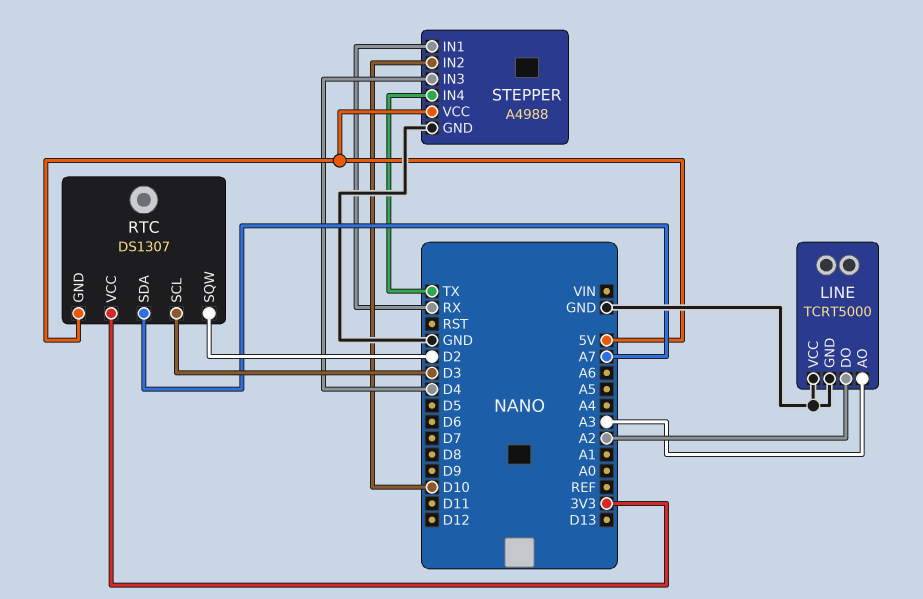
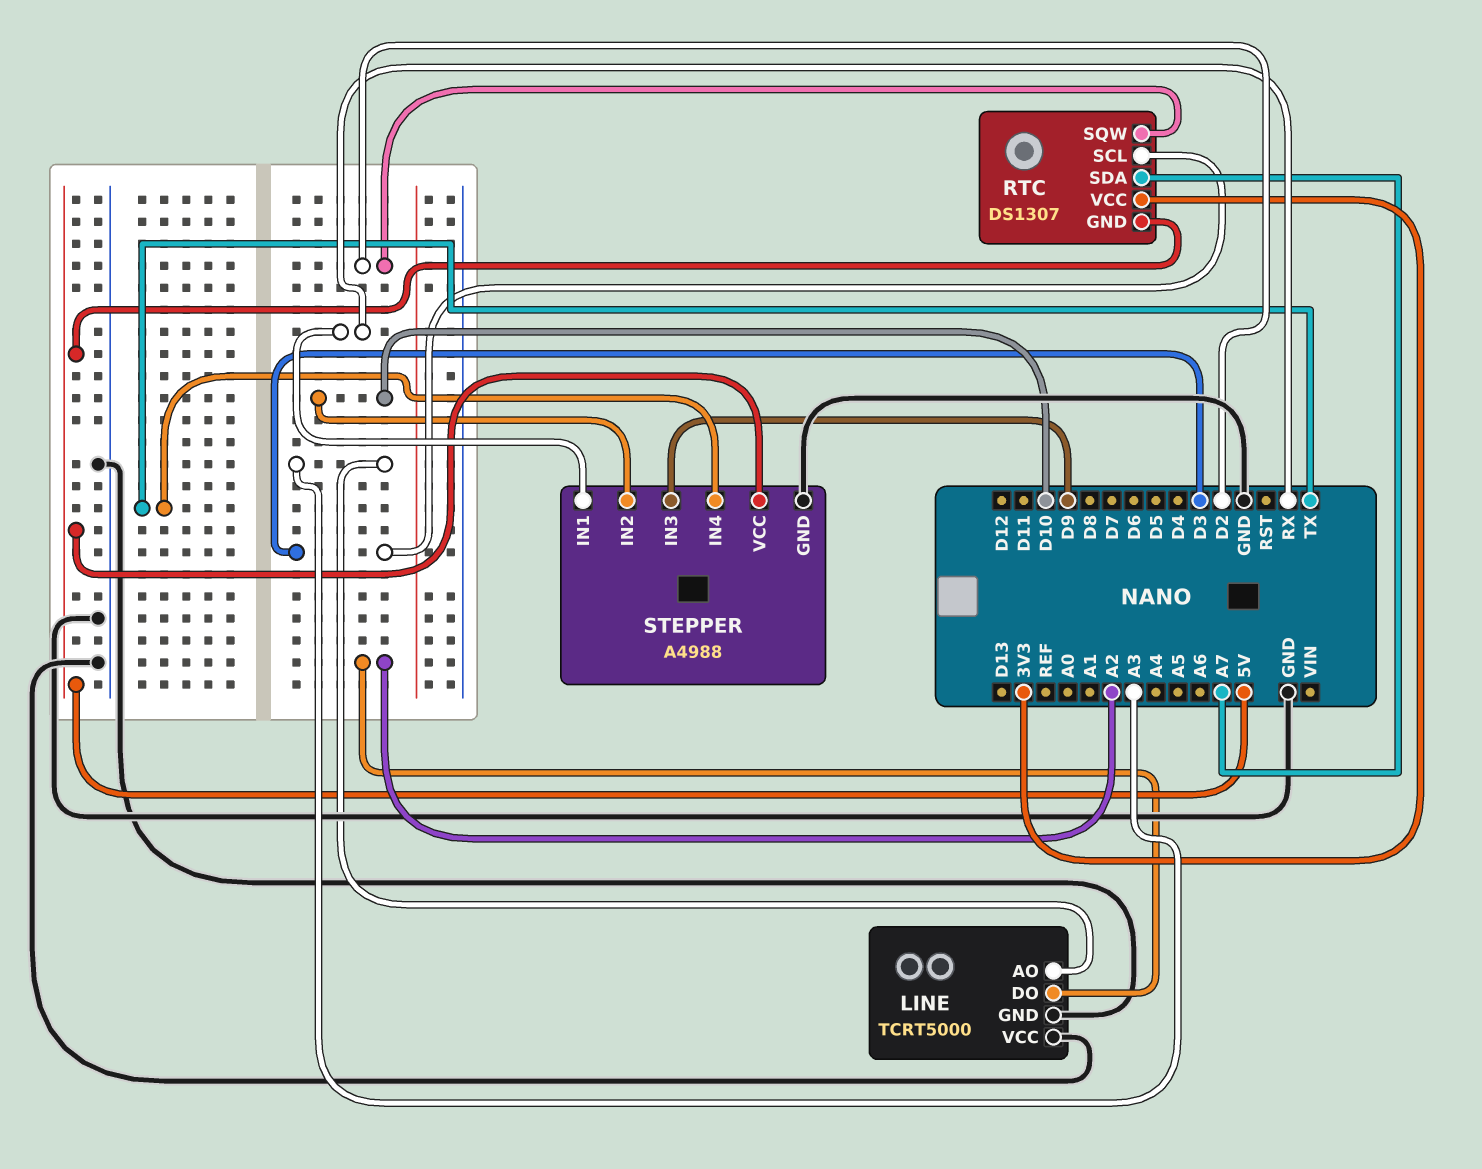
STEPPER pin IN3: D4 -> D9

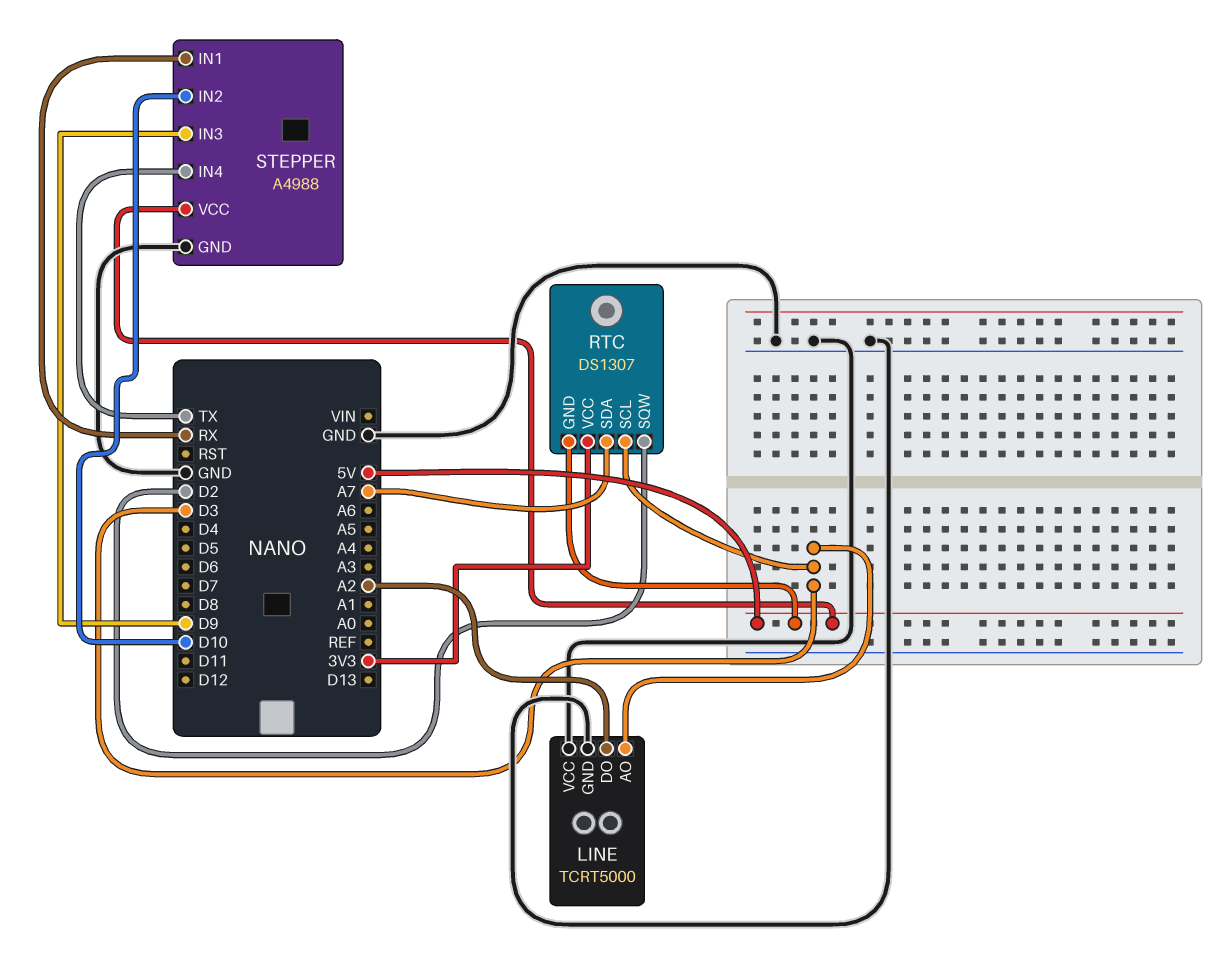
LINE pin AO: A3 -> D3

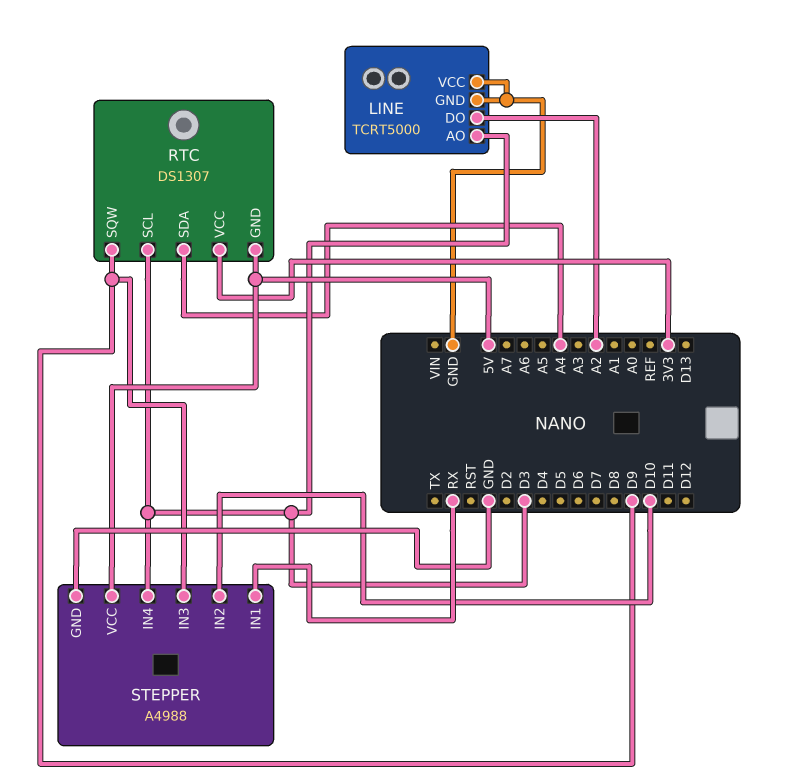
RTC pin SDA: A7 -> A4
RTC pin SQW: D2 -> D9
STEPPER pin IN4: TX -> D3

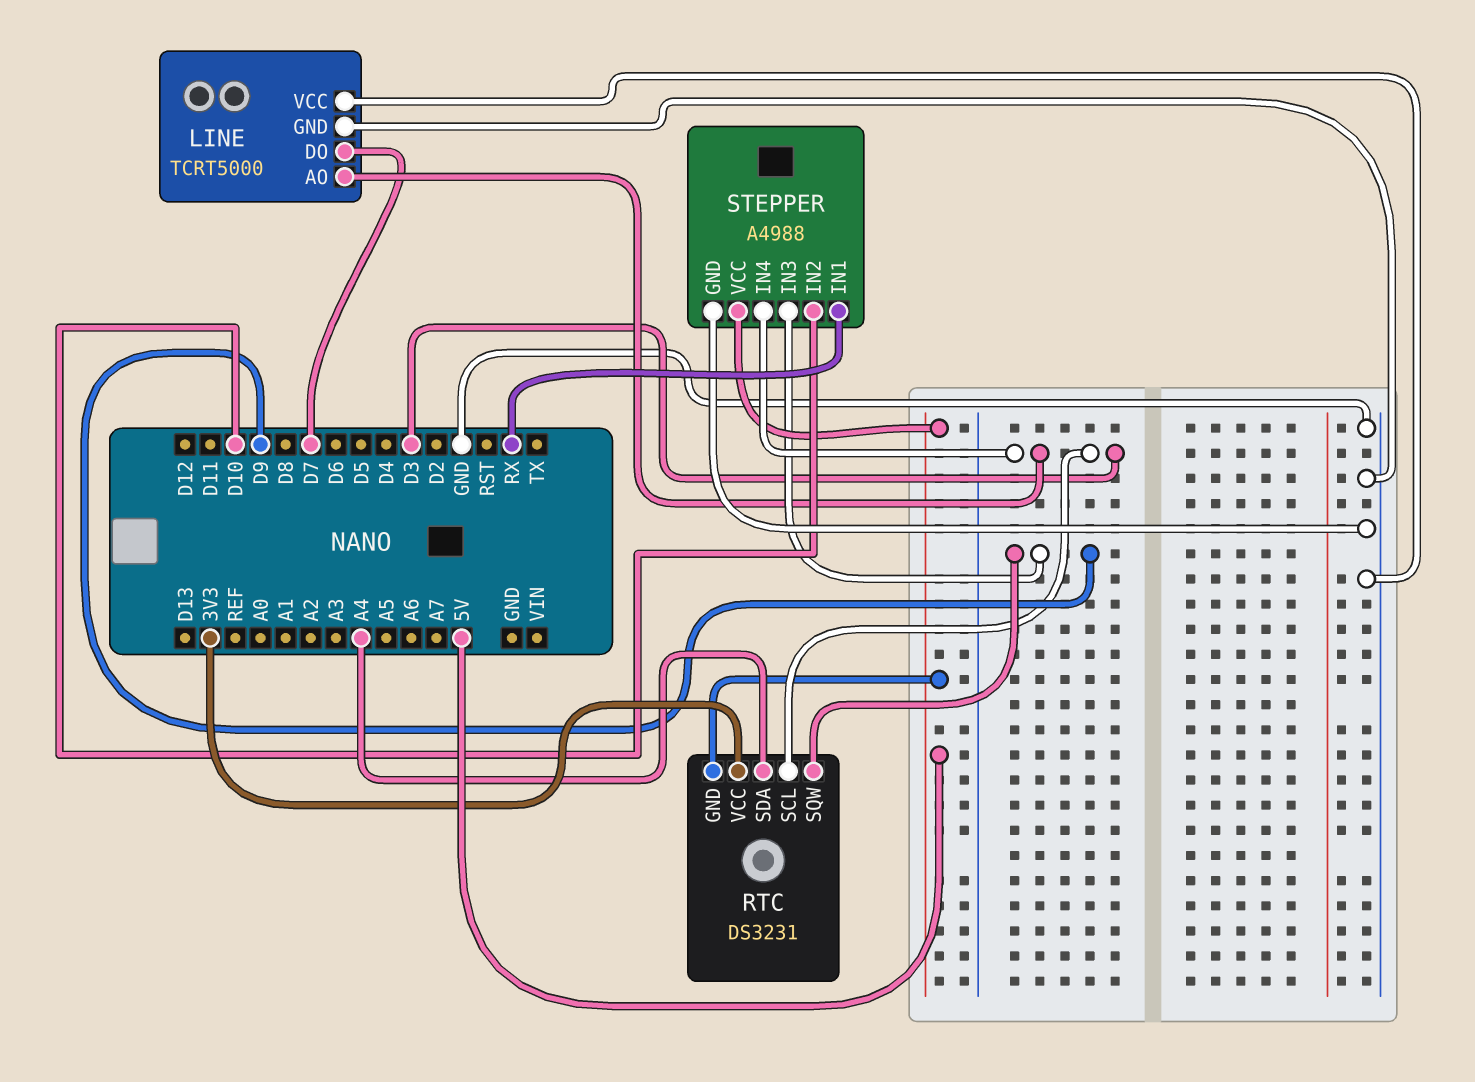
LINE pin DO: A2 -> D7
RTC: DS1307 -> DS3231

